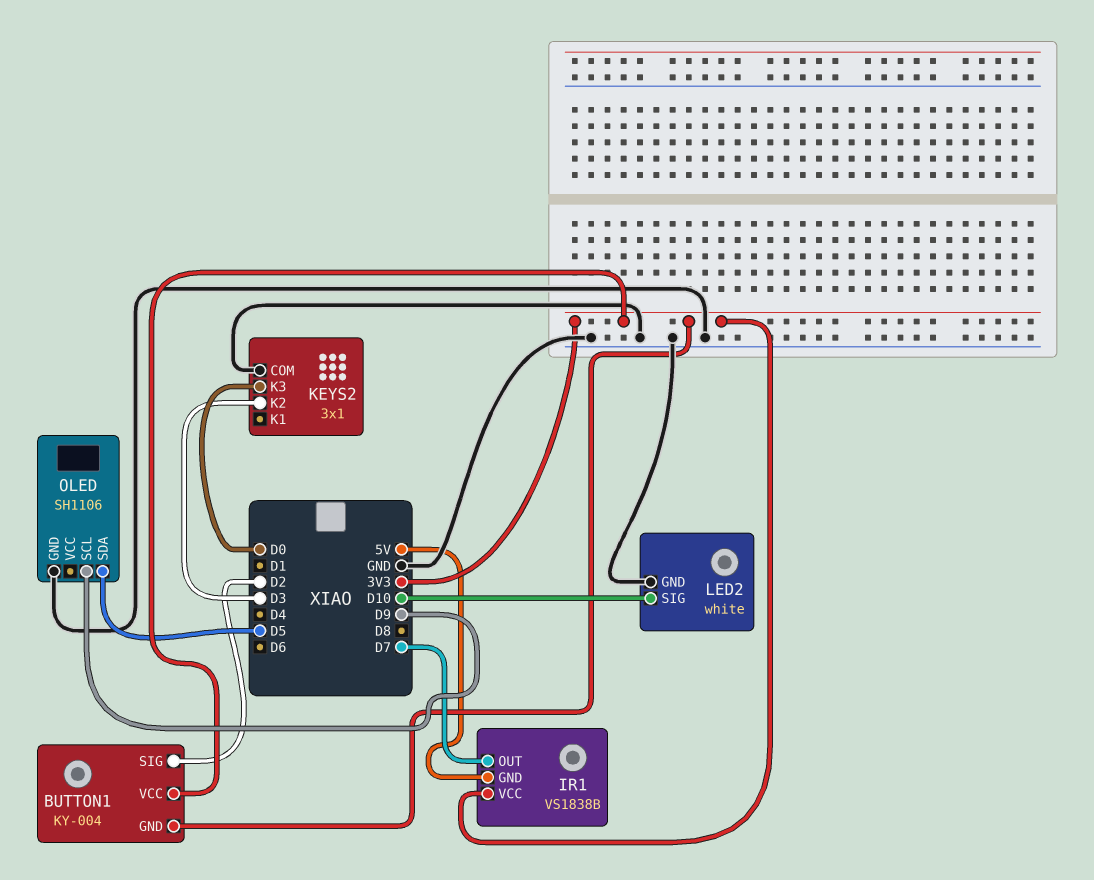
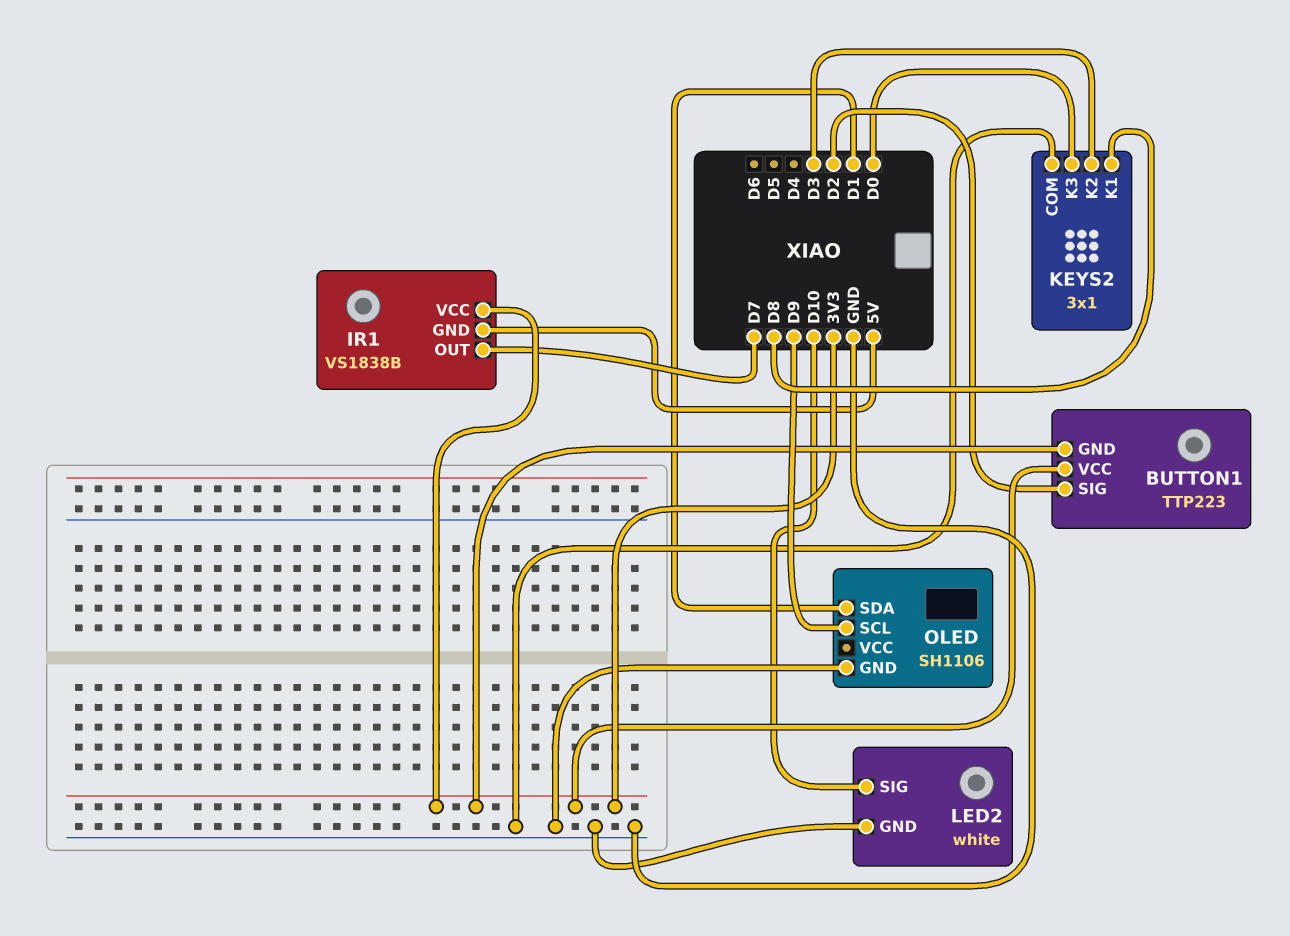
BUTTON1: KY-004 -> TTP223
KEYS2 pin K1: none -> D8
OLED pin SDA: D5 -> D1

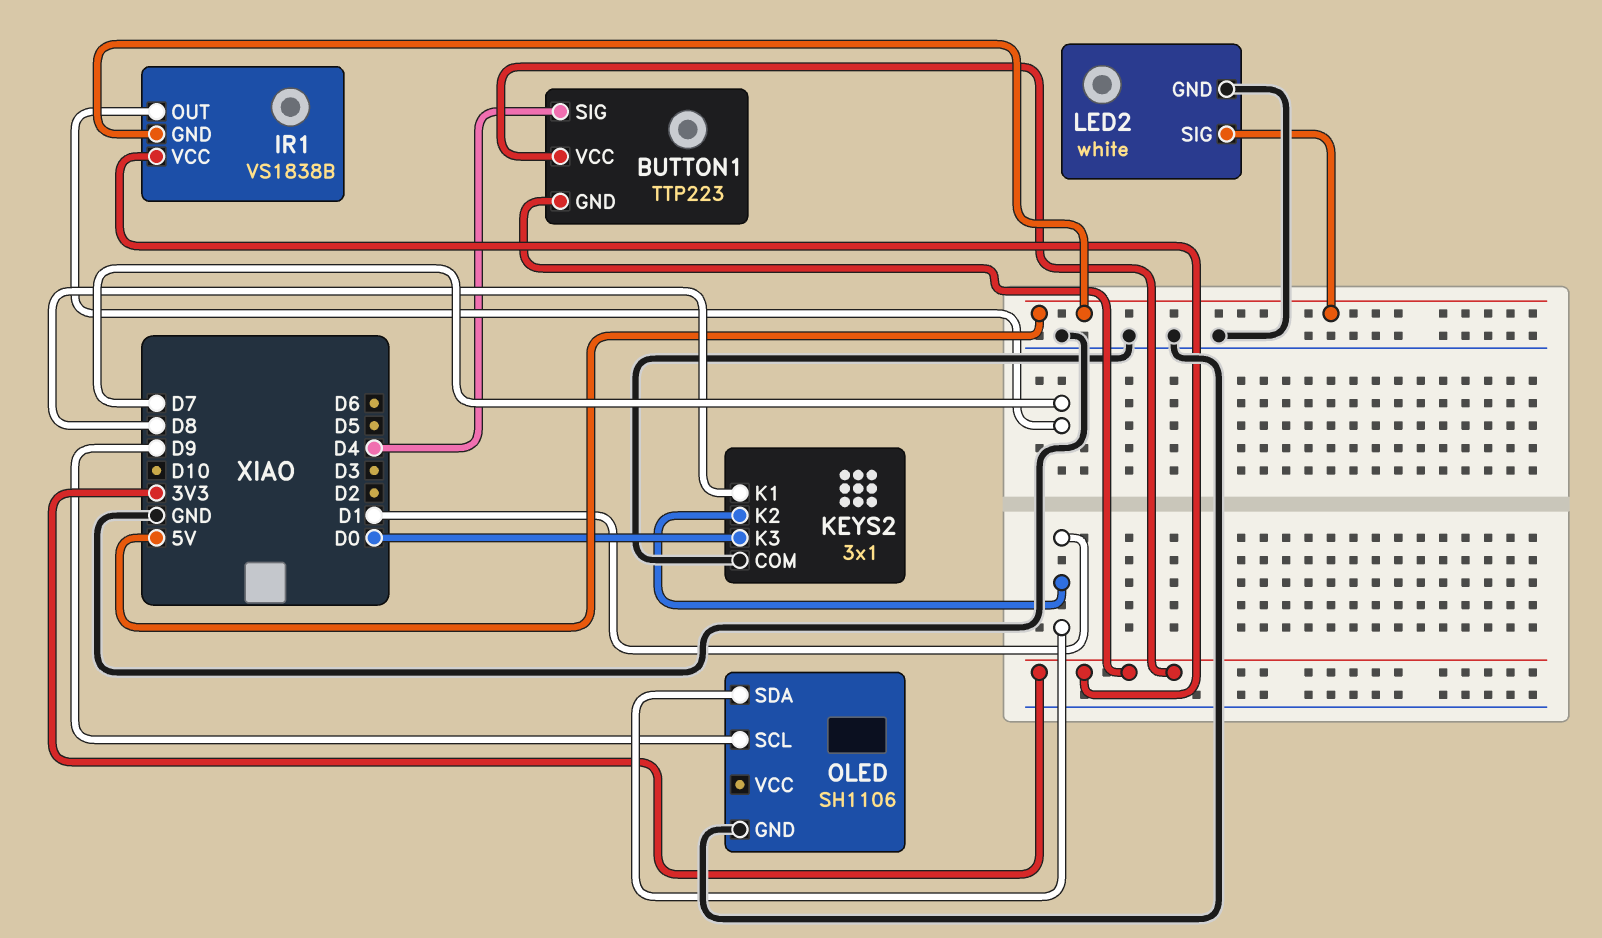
BUTTON1 pin SIG: D2 -> D4
KEYS2 pin K2: D3 -> D1
LED2 pin SIG: D10 -> 5V

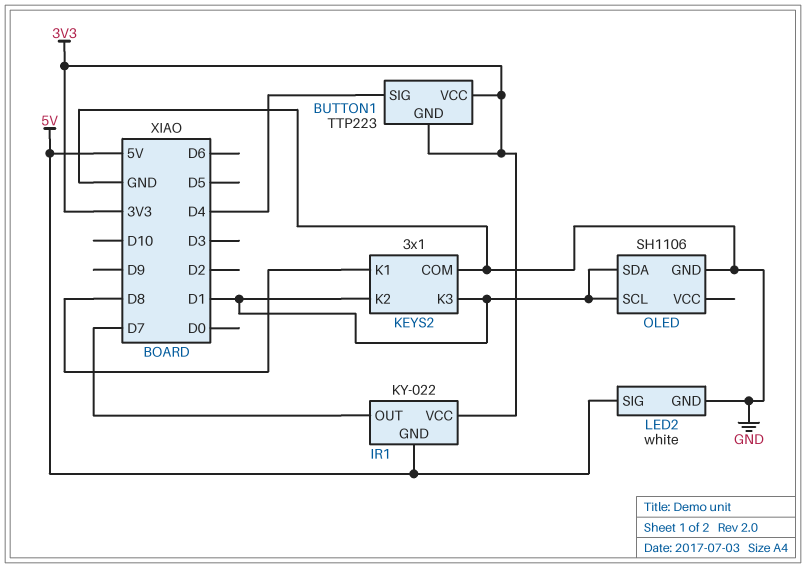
IR1: VS1838B -> KY-022
KEYS2 pin K3: D0 -> D1
OLED pin SCL: D9 -> D1

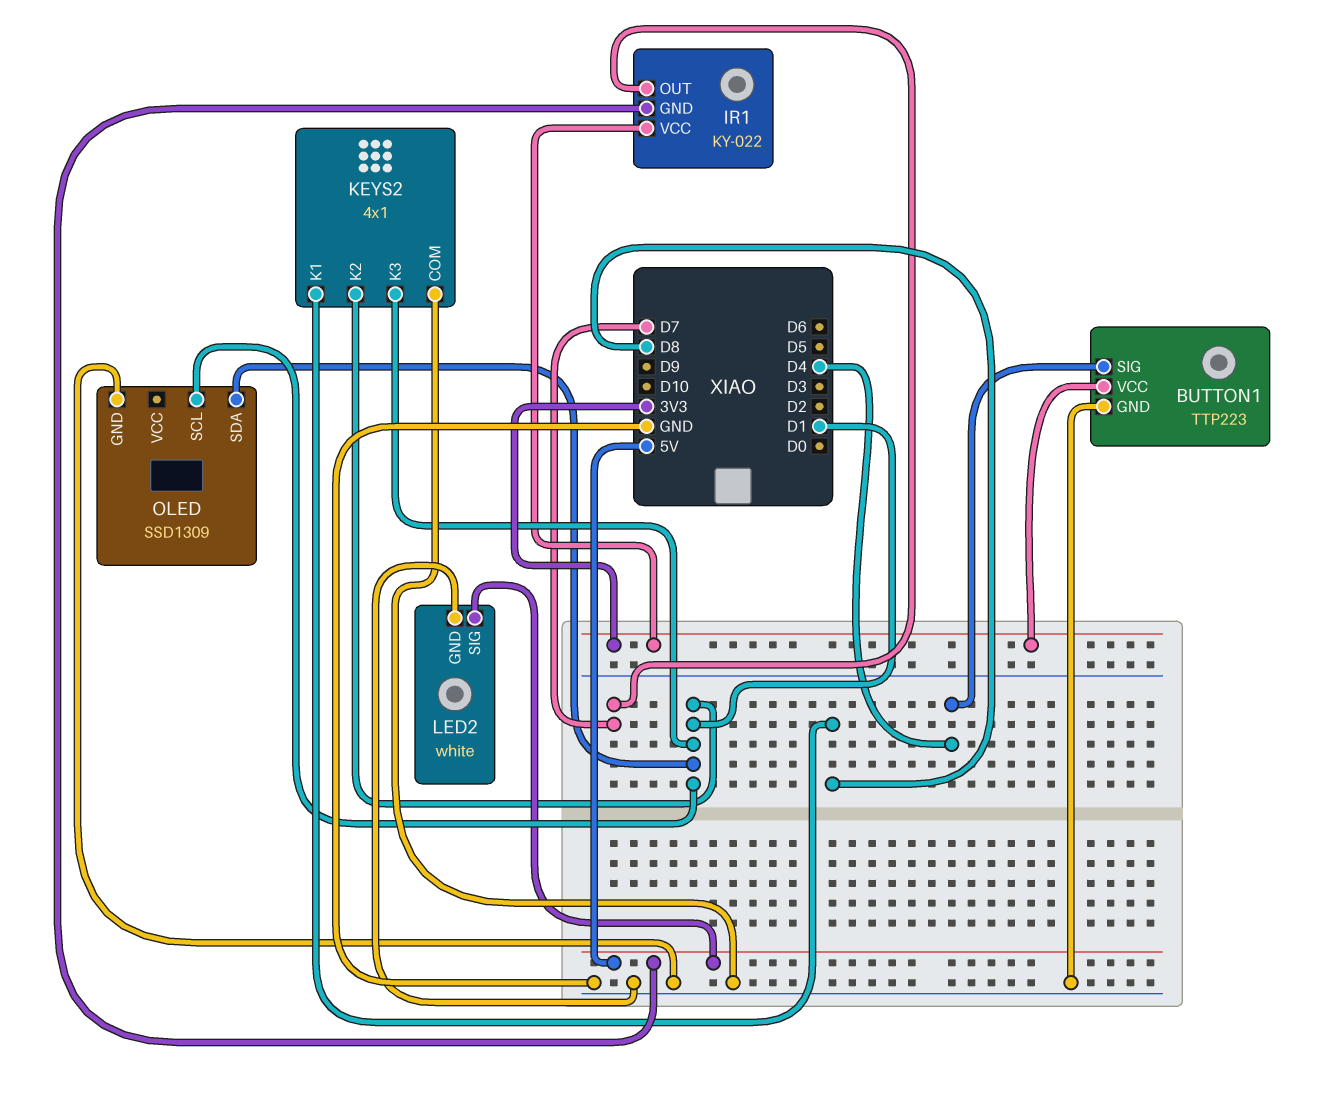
BUTTON1 pin GND: 3V3 -> GND
KEYS2: 3x1 -> 4x1
OLED: SH1106 -> SSD1309

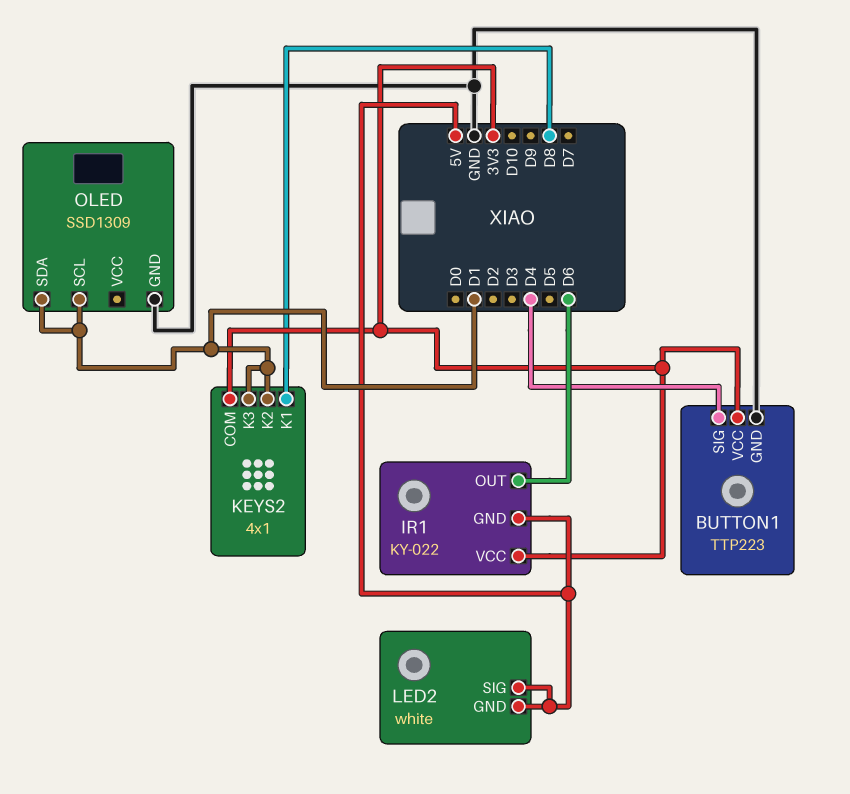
IR1 pin OUT: D7 -> D6
KEYS2 pin COM: GND -> 3V3
LED2 pin GND: GND -> 5V

